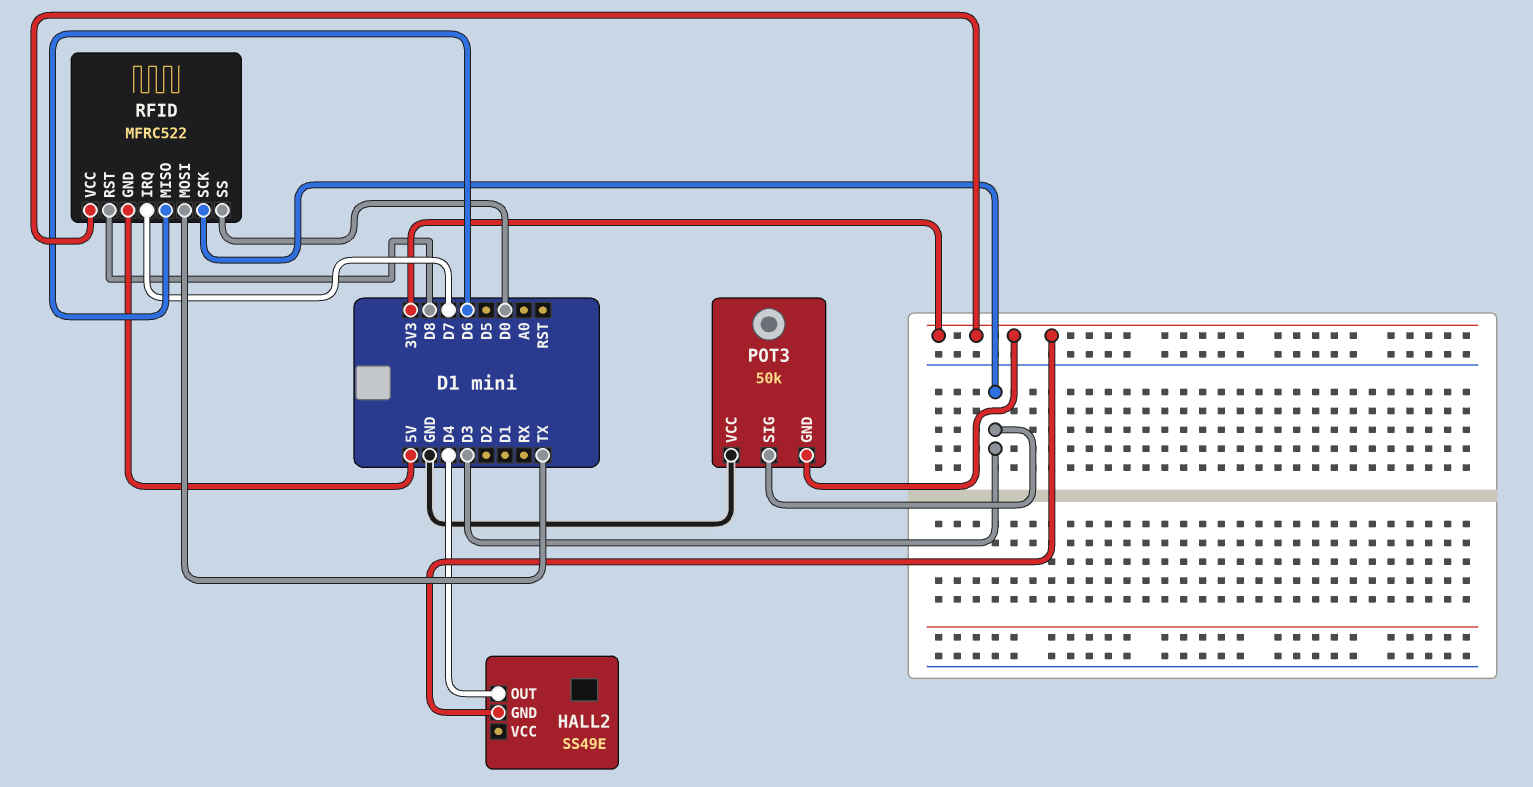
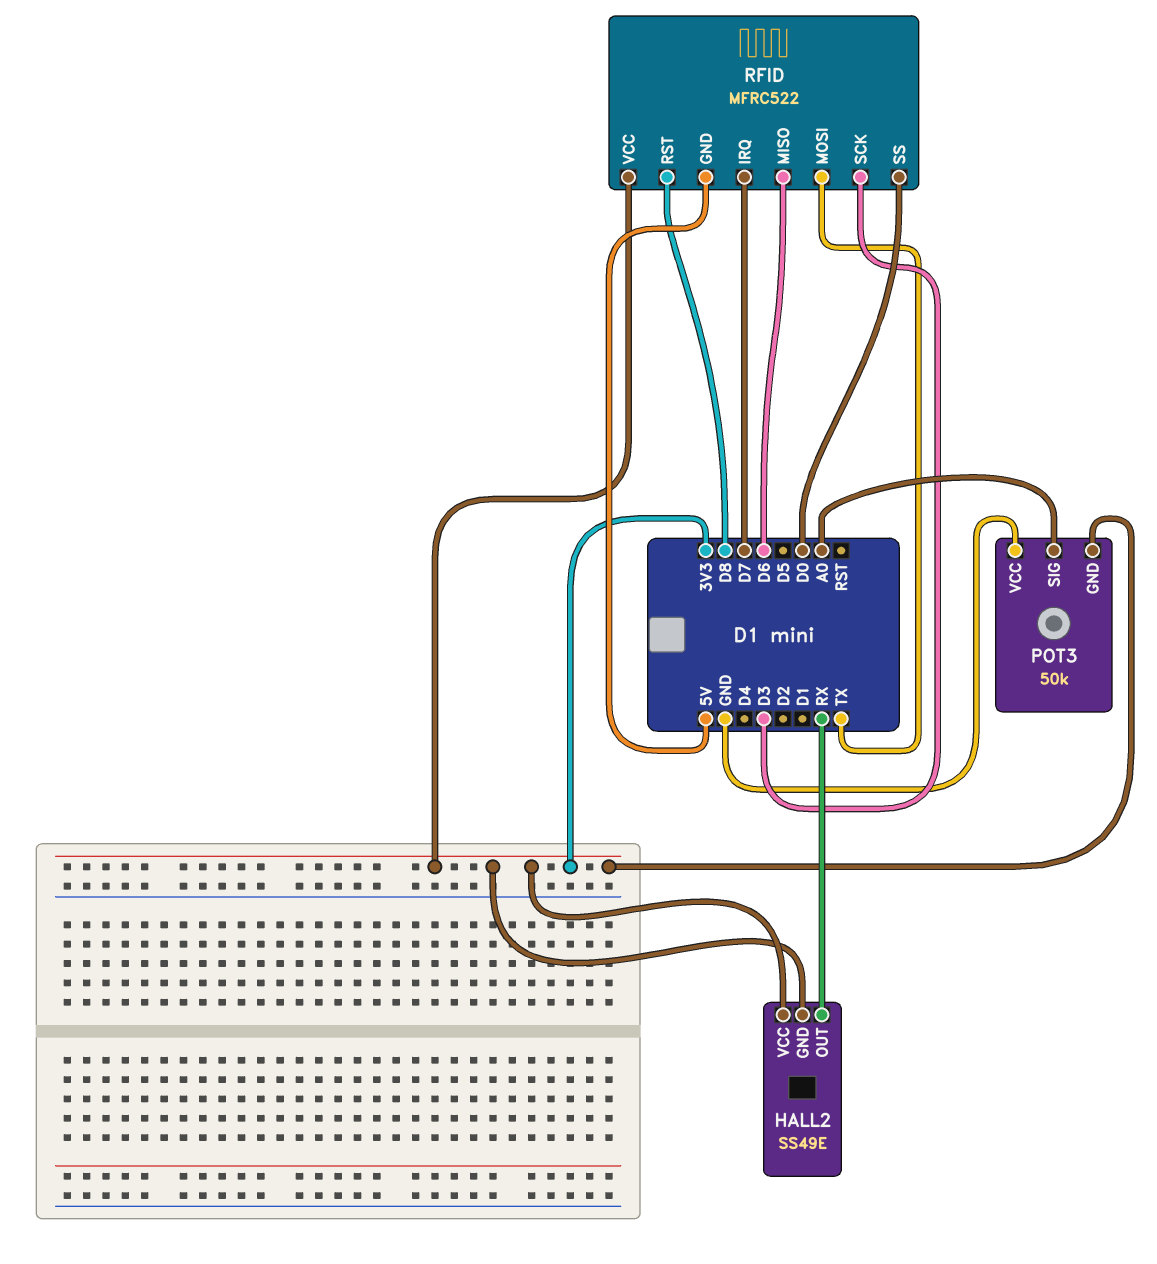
HALL2 pin OUT: D4 -> RX
HALL2 pin VCC: none -> 3V3
POT3 pin SIG: D3 -> A0

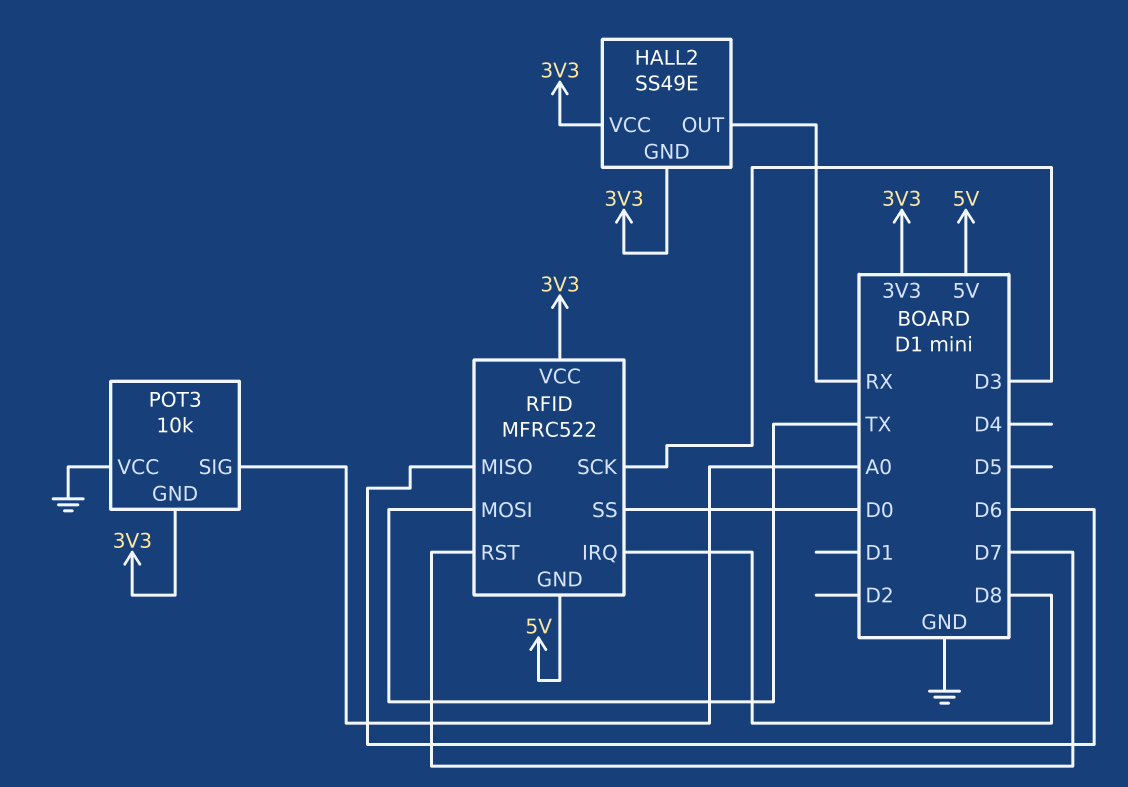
POT3: 50k -> 10k
RFID pin IRQ: D7 -> D8
RFID pin RST: D8 -> D7

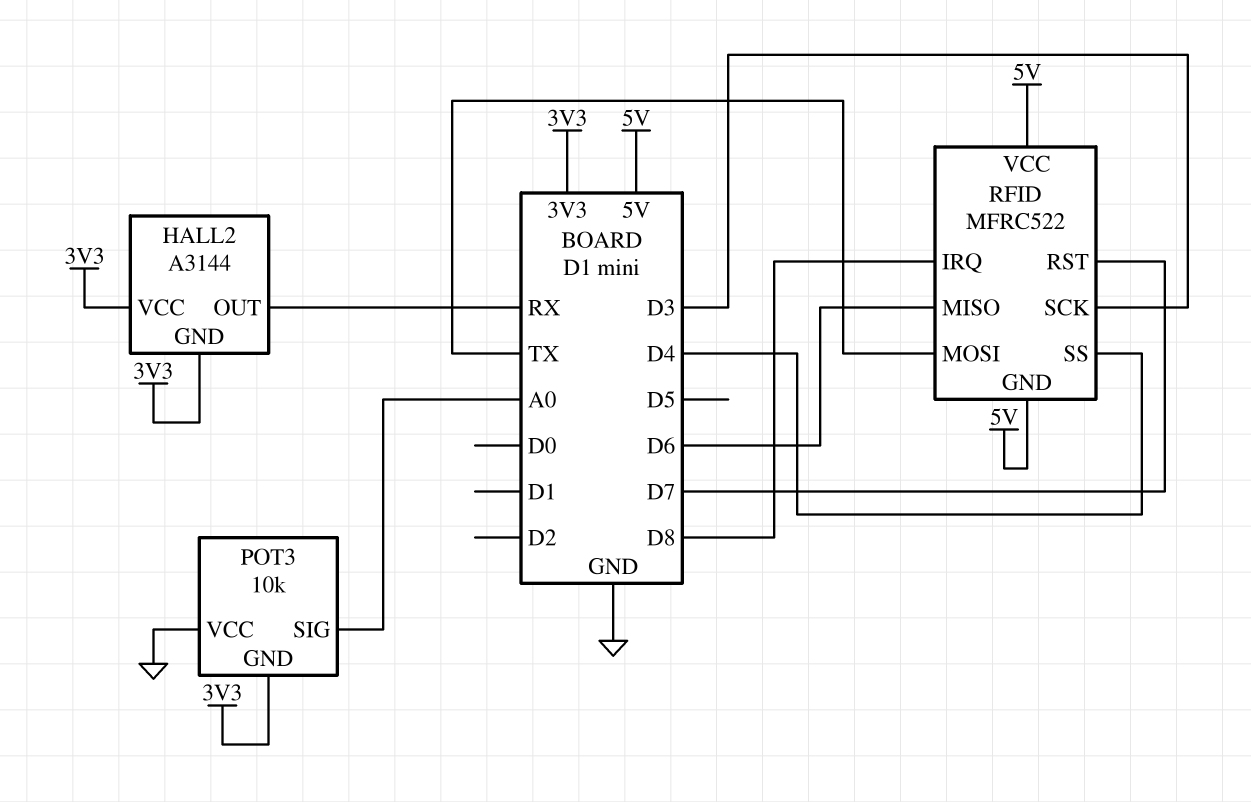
HALL2: SS49E -> A3144
RFID pin SS: D0 -> D4
RFID pin VCC: 3V3 -> 5V

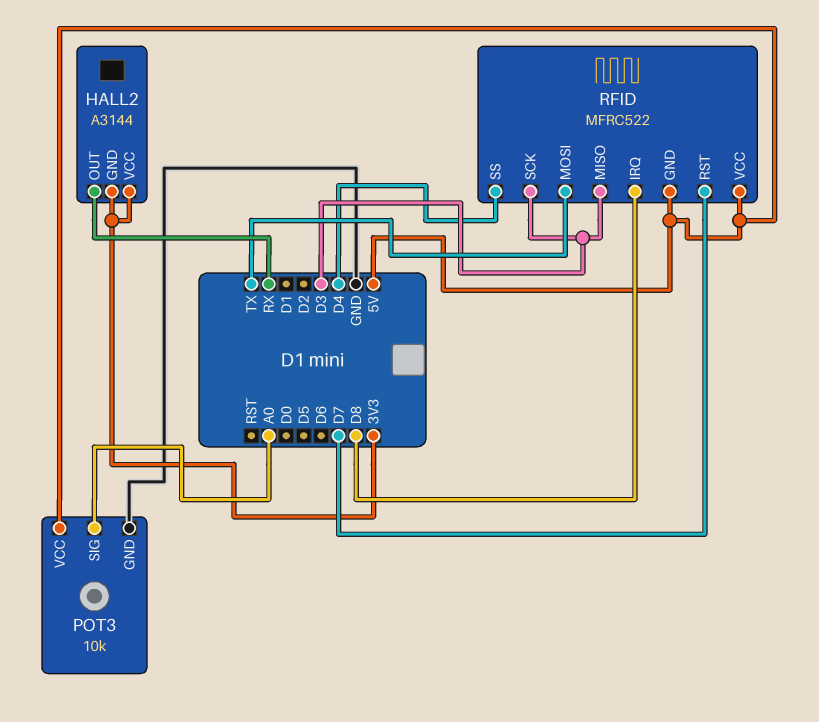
POT3 pin GND: 3V3 -> GND
POT3 pin VCC: GND -> 5V
RFID pin MISO: D6 -> D3

